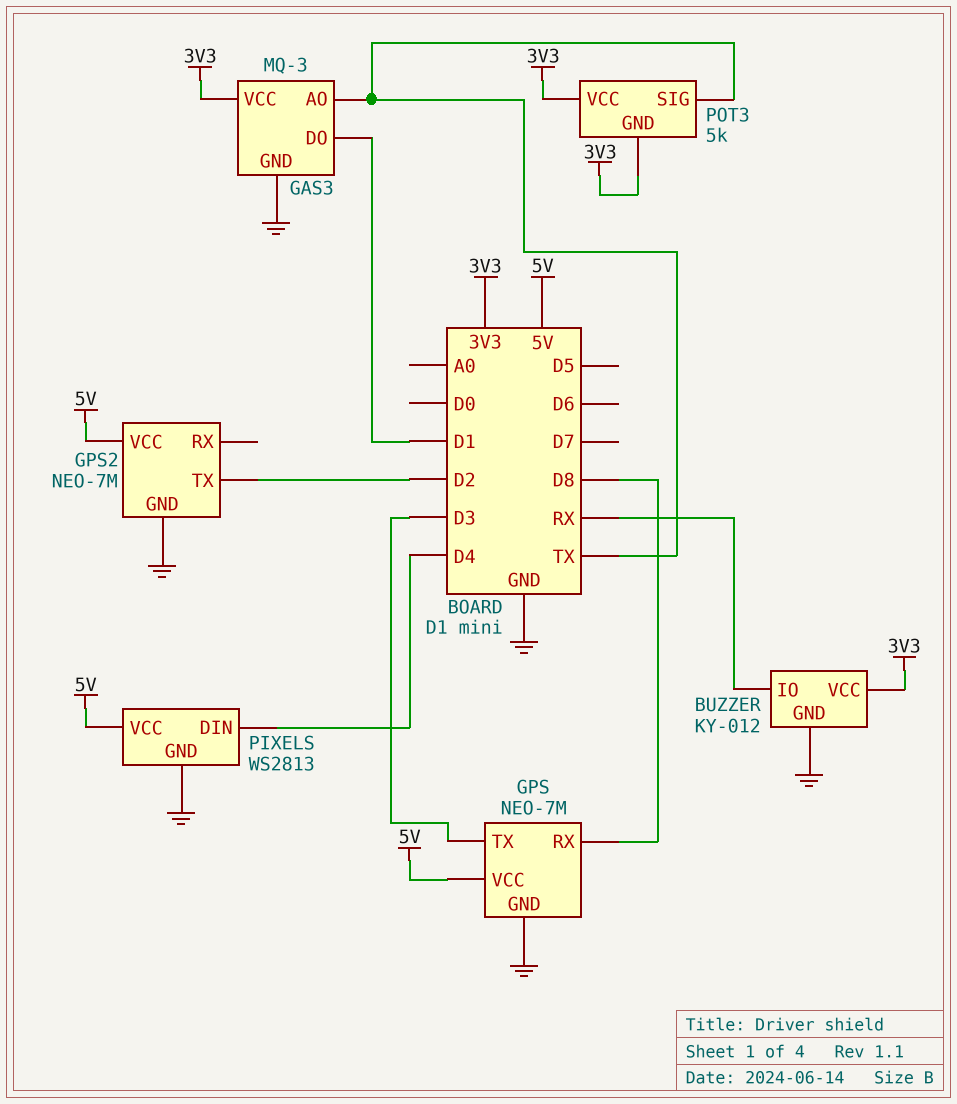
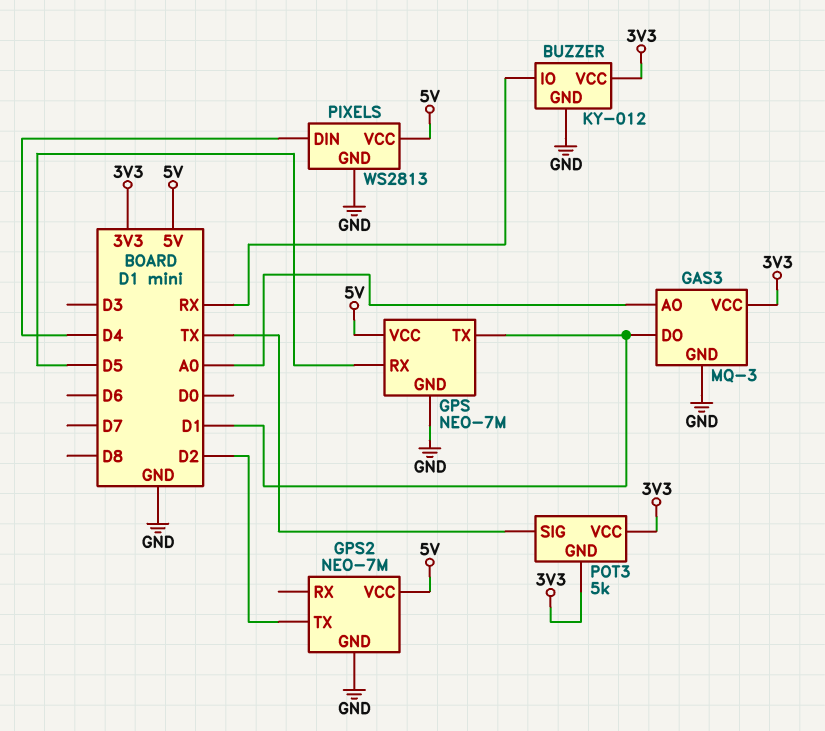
GAS3 pin AO: TX -> A0
GPS pin RX: D8 -> D5
GPS pin TX: D3 -> D1

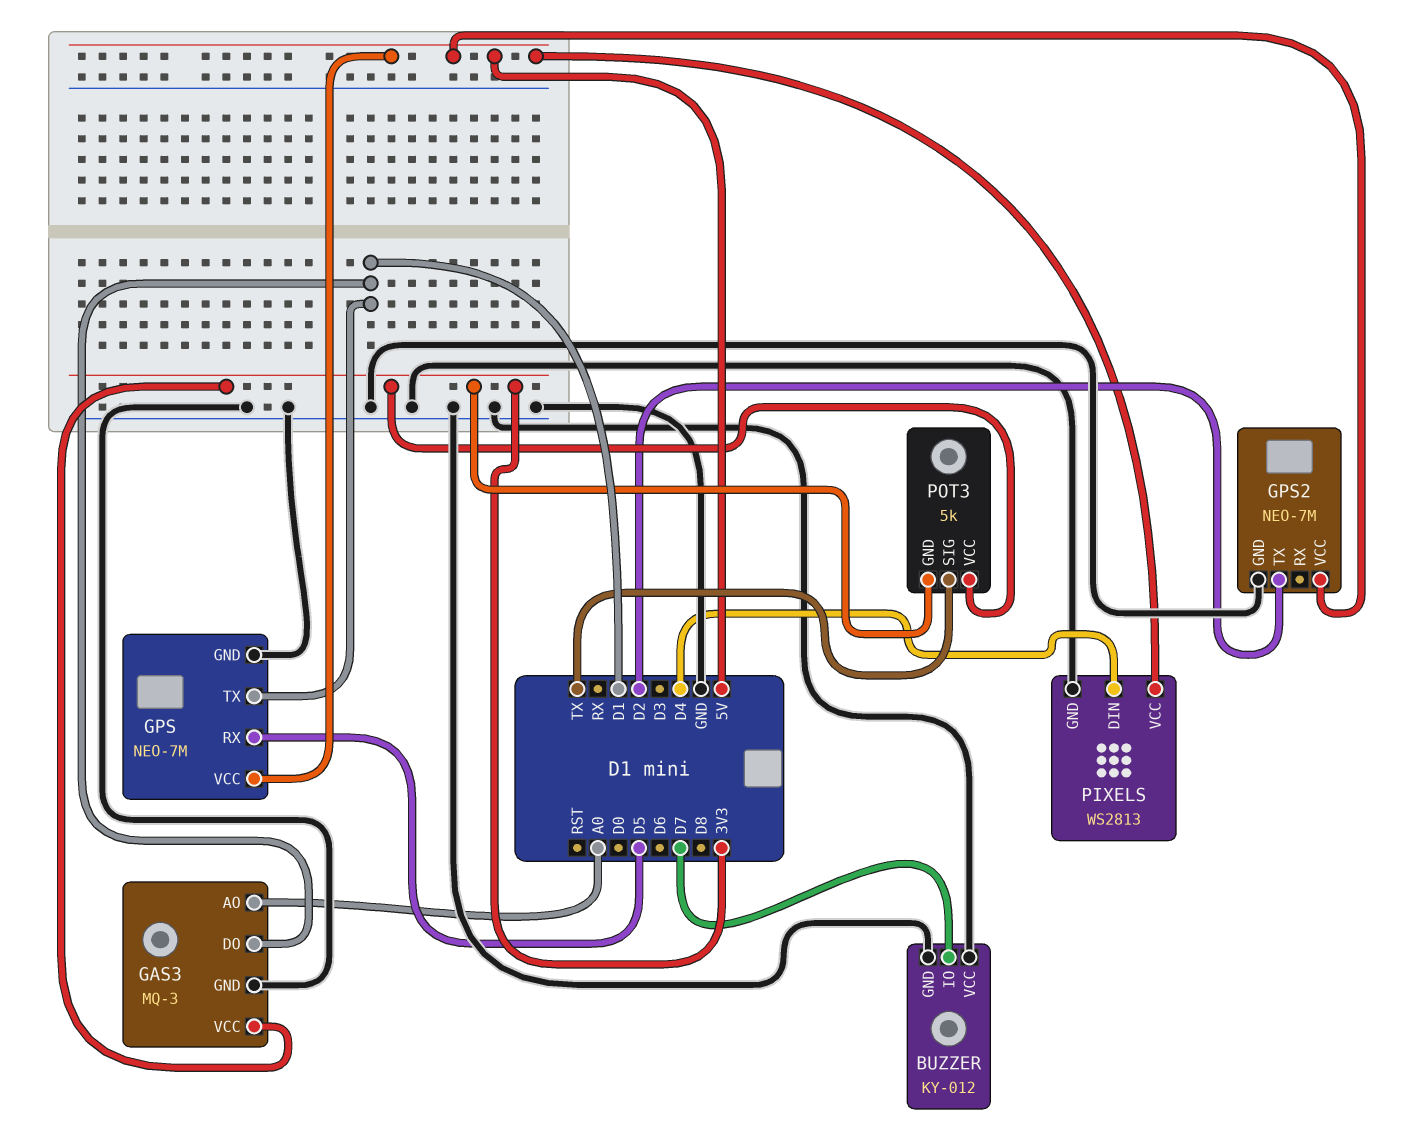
BUZZER pin IO: RX -> D7
BUZZER pin VCC: 3V3 -> GND

